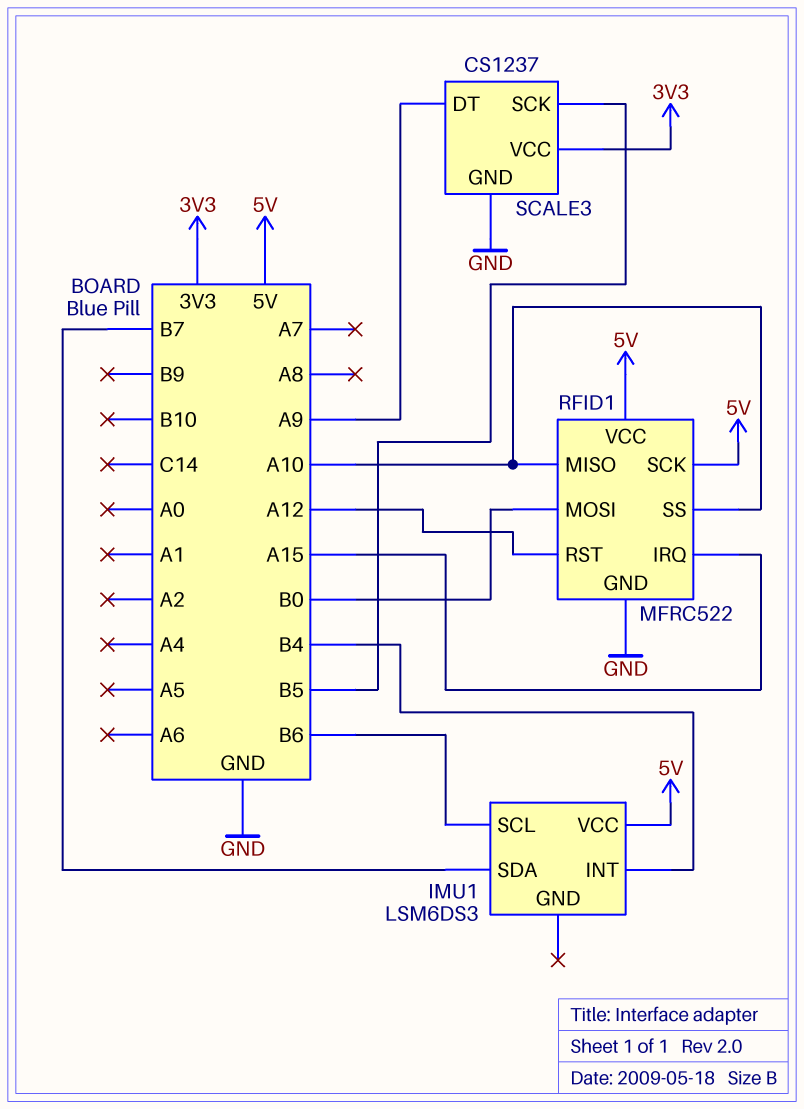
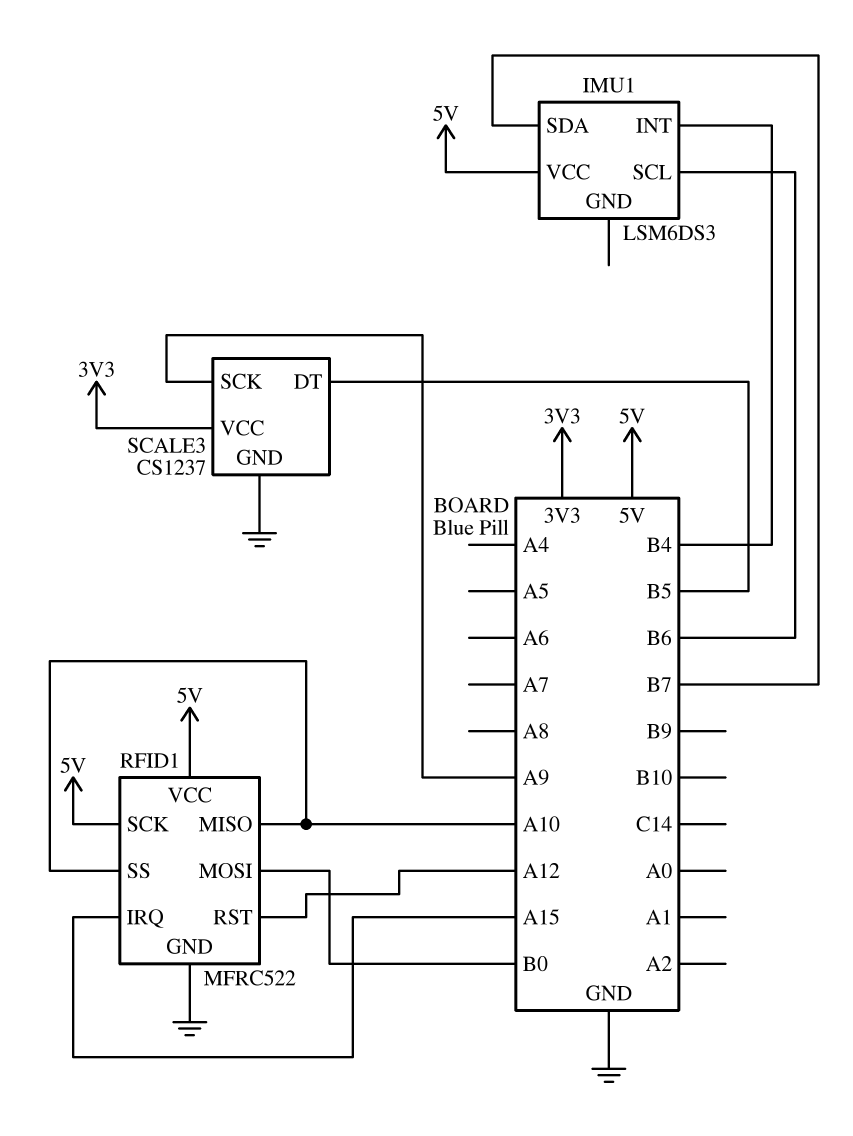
SCALE3 pin DT: A9 -> B5
SCALE3 pin SCK: B5 -> A9

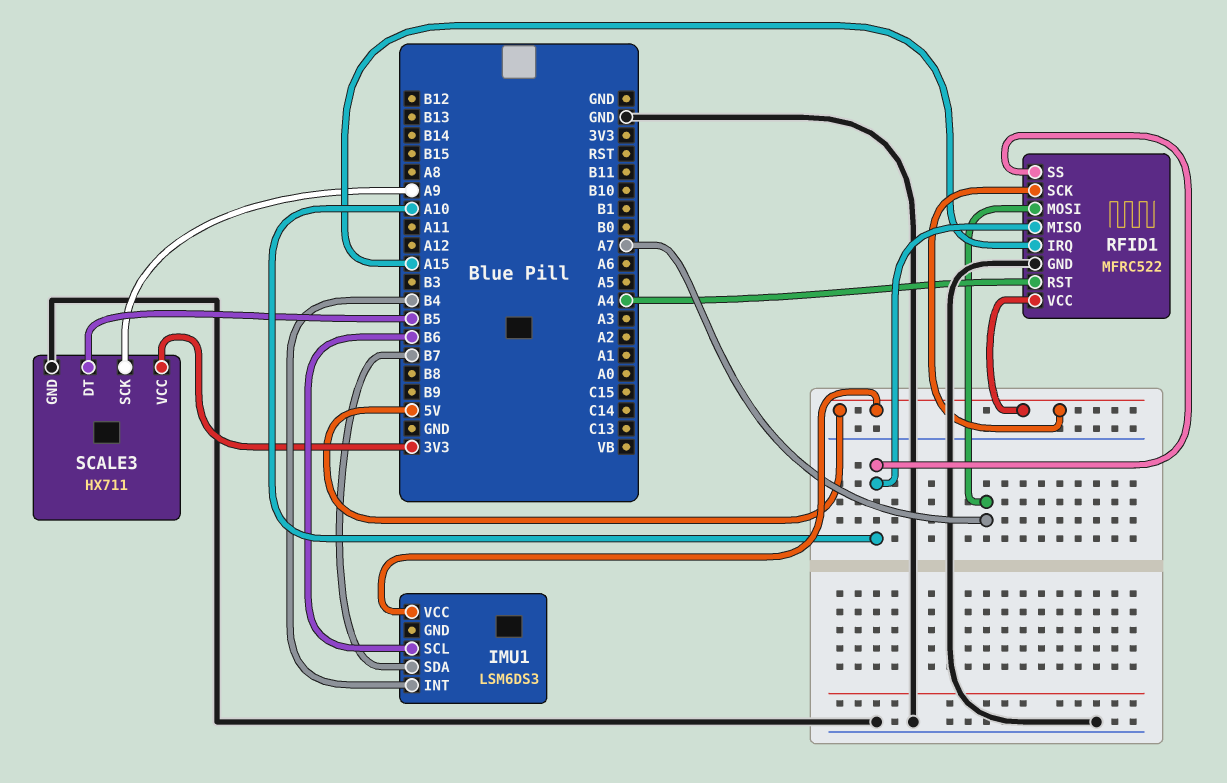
RFID1 pin MOSI: B0 -> A7
RFID1 pin RST: A12 -> A4
SCALE3: CS1237 -> HX711

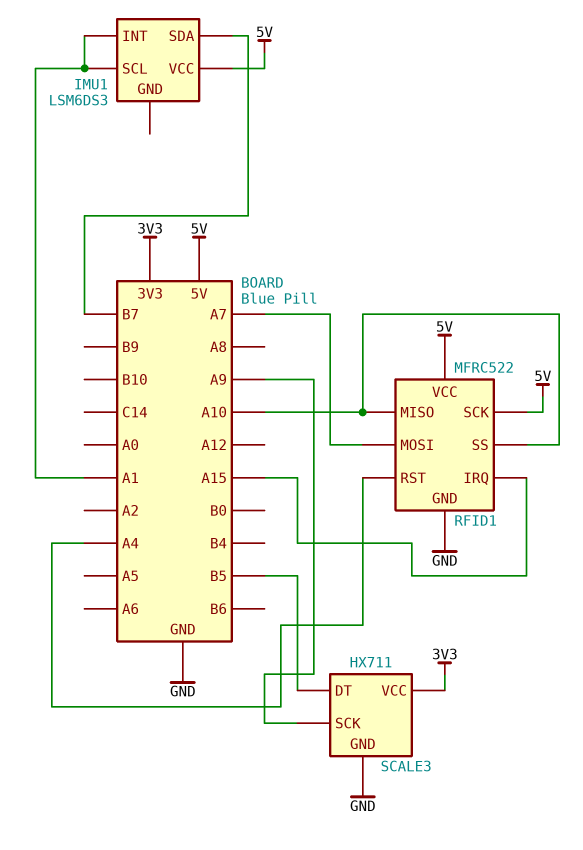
IMU1 pin INT: B4 -> A1
IMU1 pin SCL: B6 -> A1

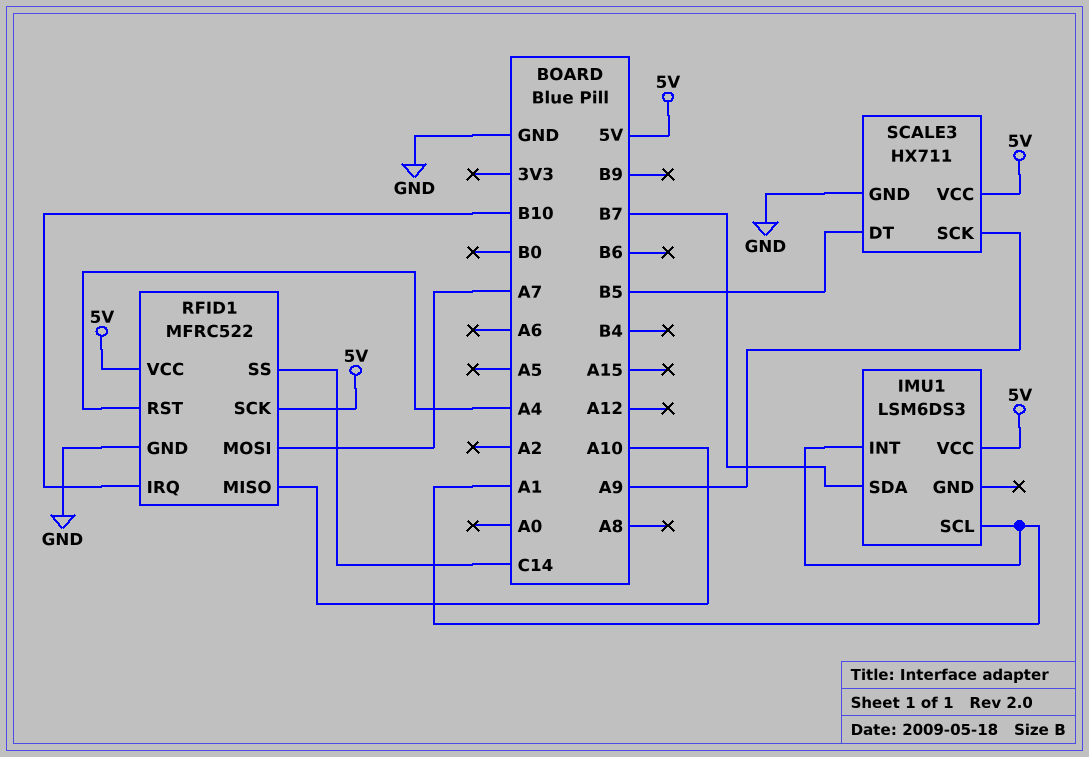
RFID1 pin IRQ: A15 -> B10
RFID1 pin SS: A10 -> C14
SCALE3 pin VCC: 3V3 -> 5V

